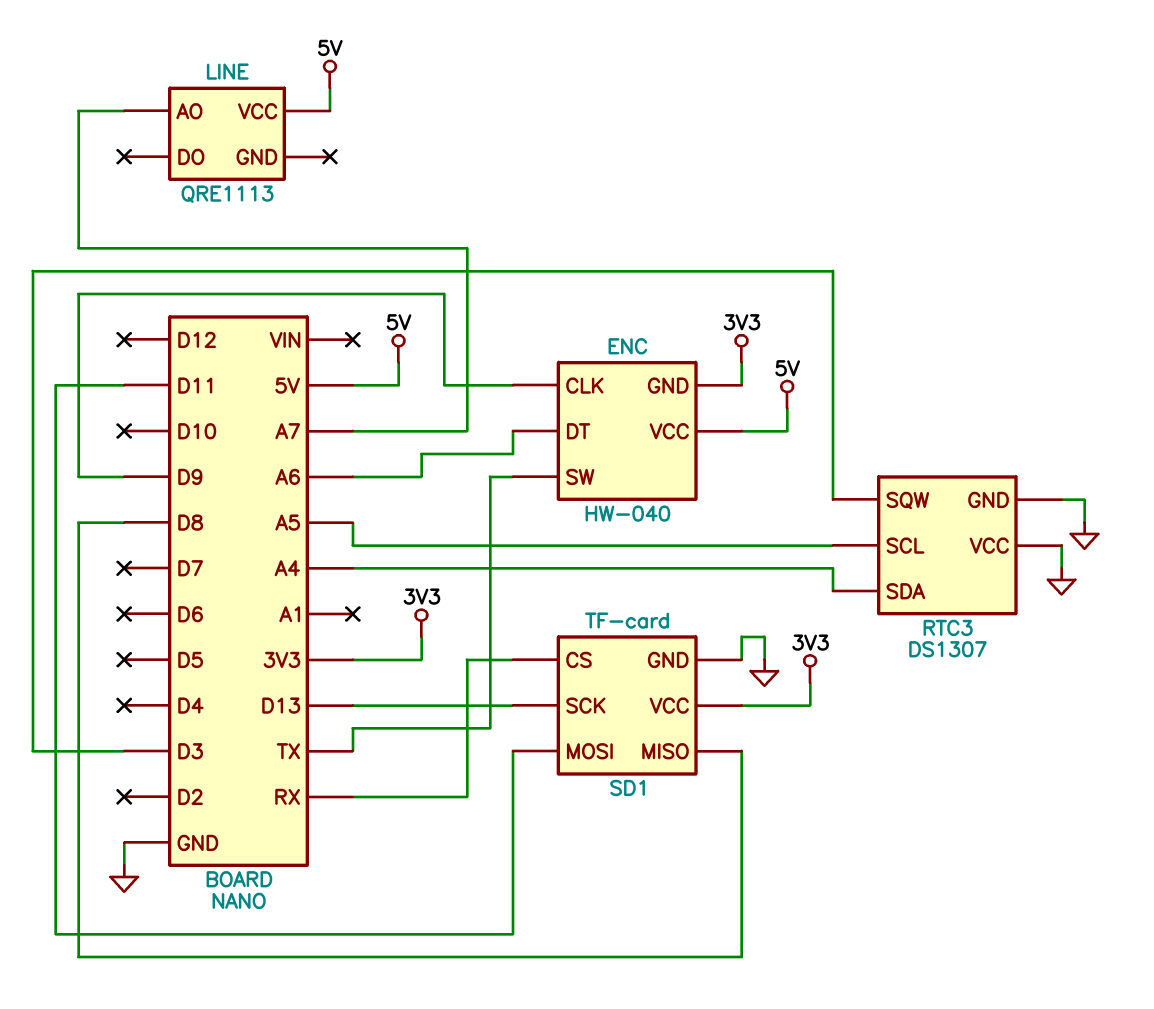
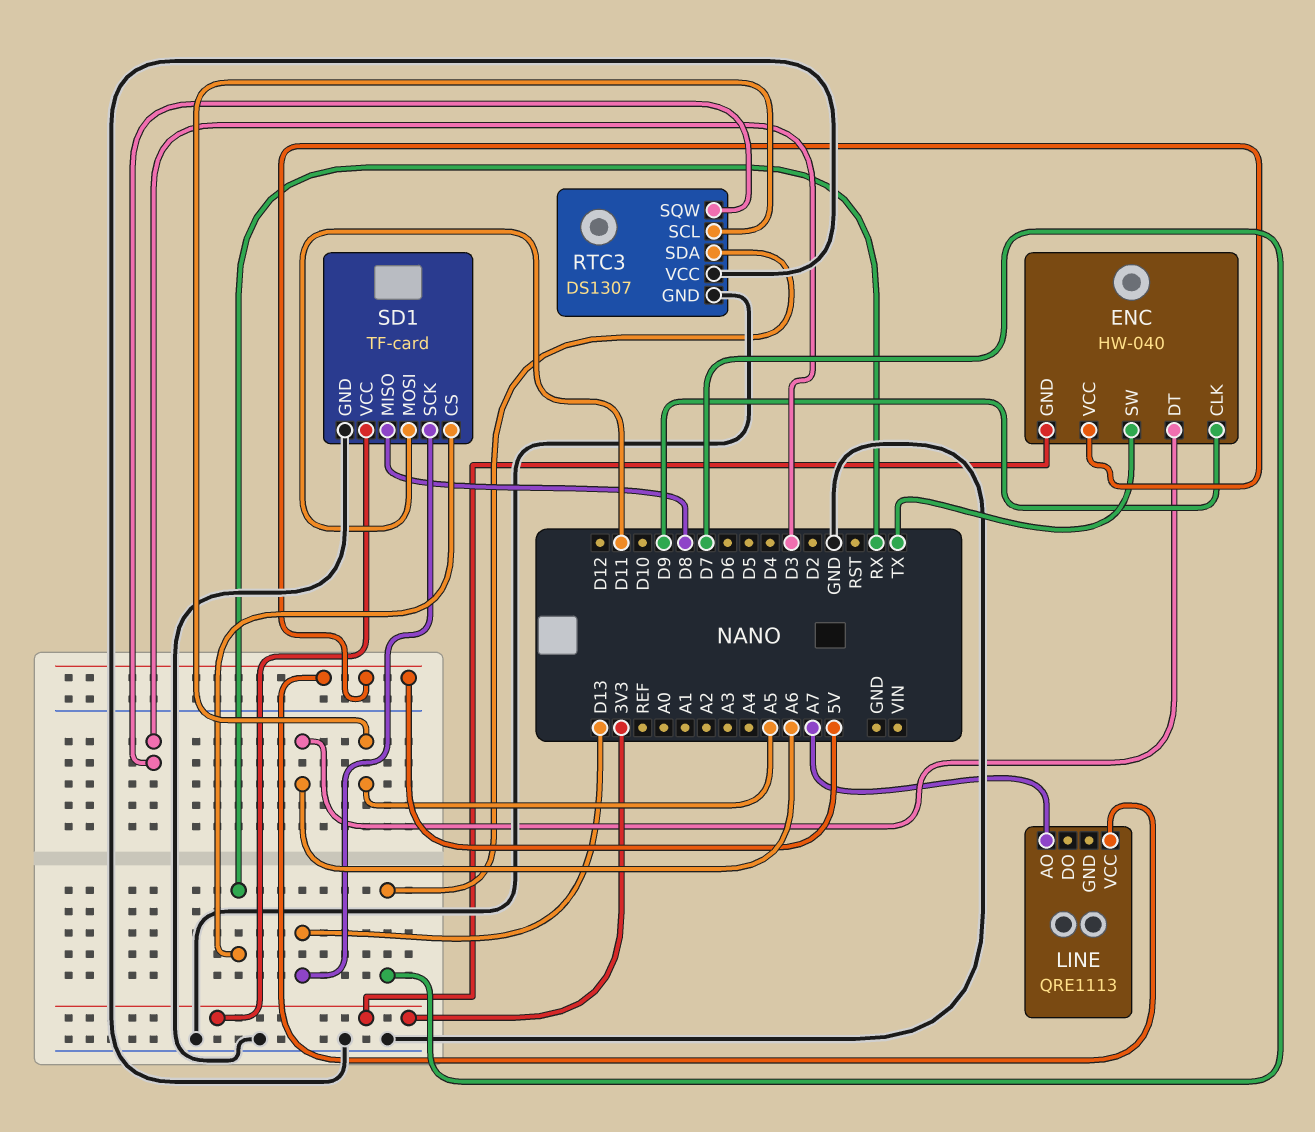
RTC3 pin SDA: A4 -> D7

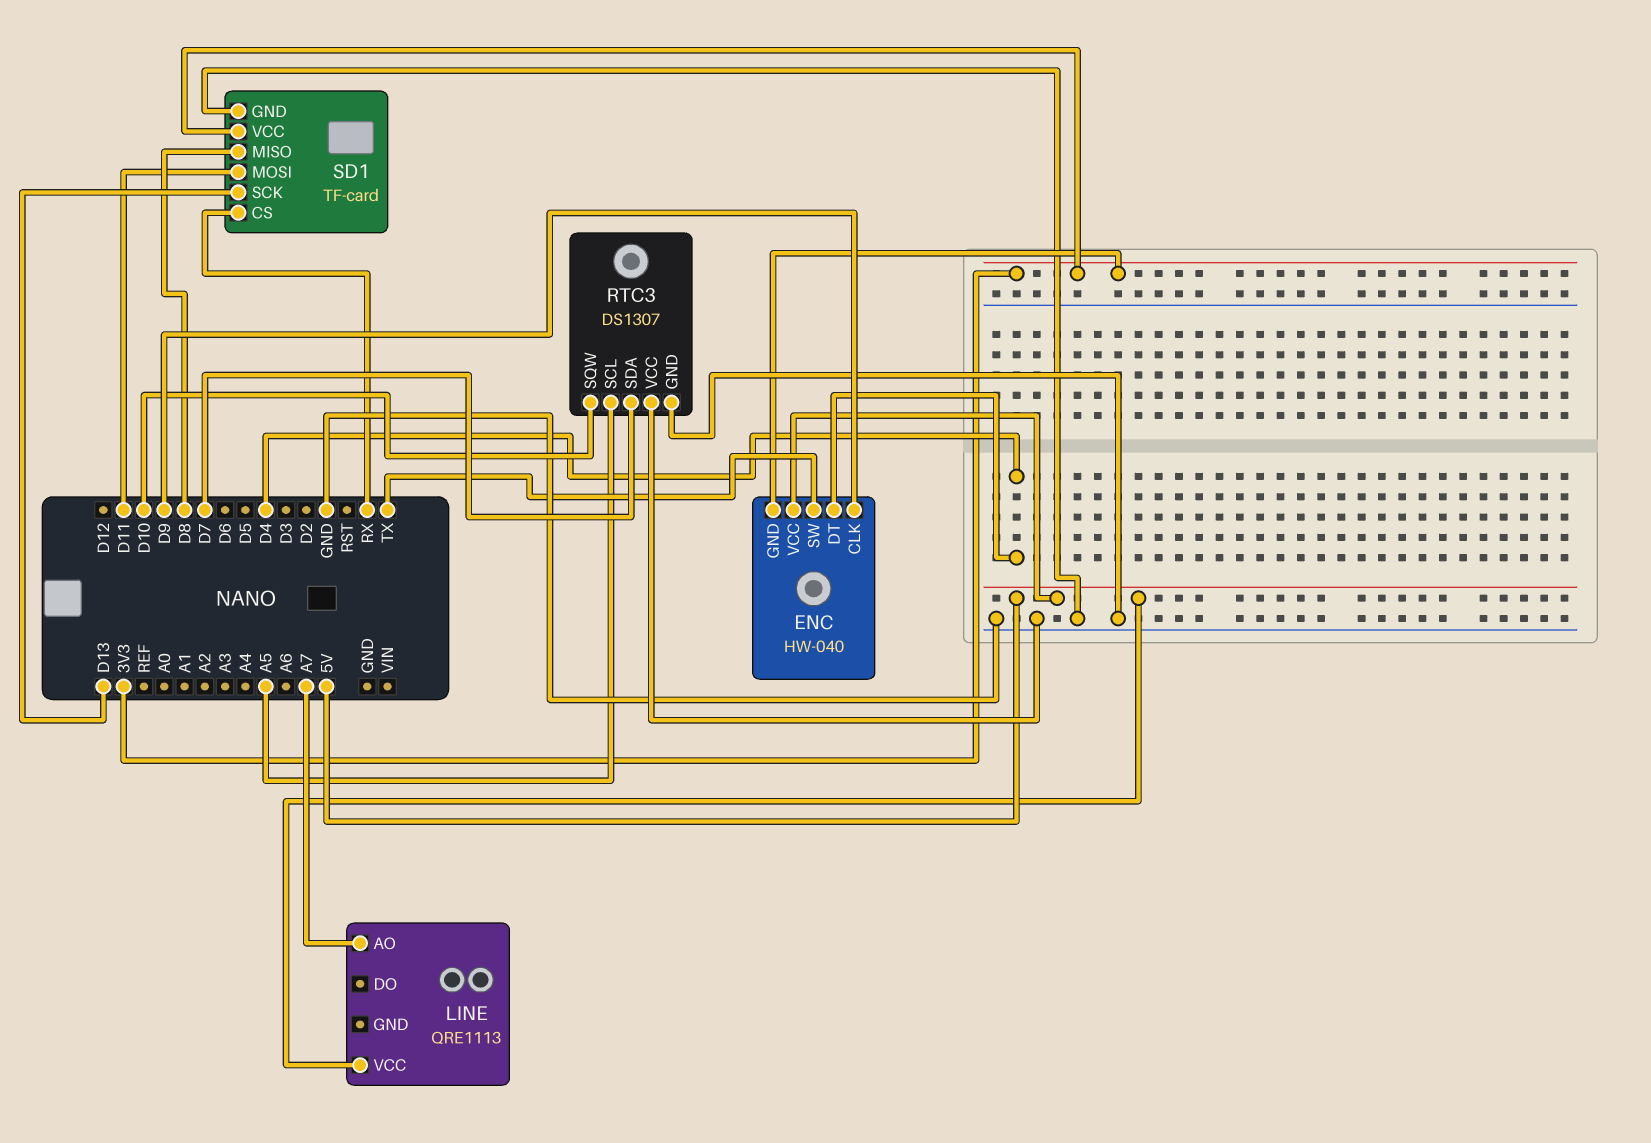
ENC pin DT: A6 -> D4
RTC3 pin SQW: D3 -> D10

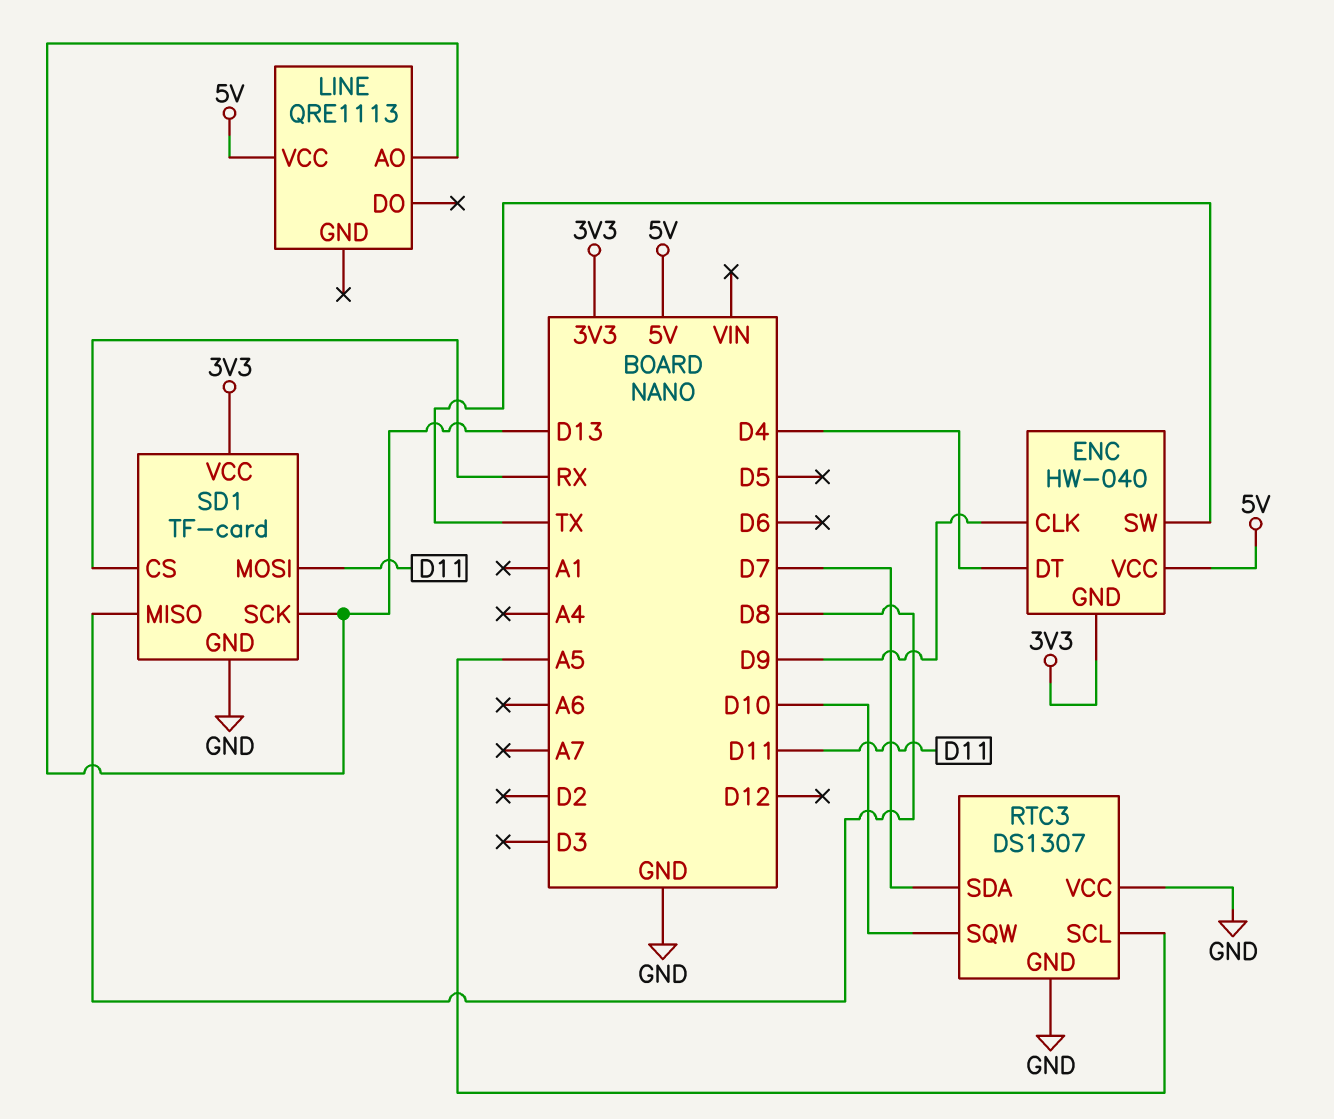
LINE pin AO: A7 -> D13

